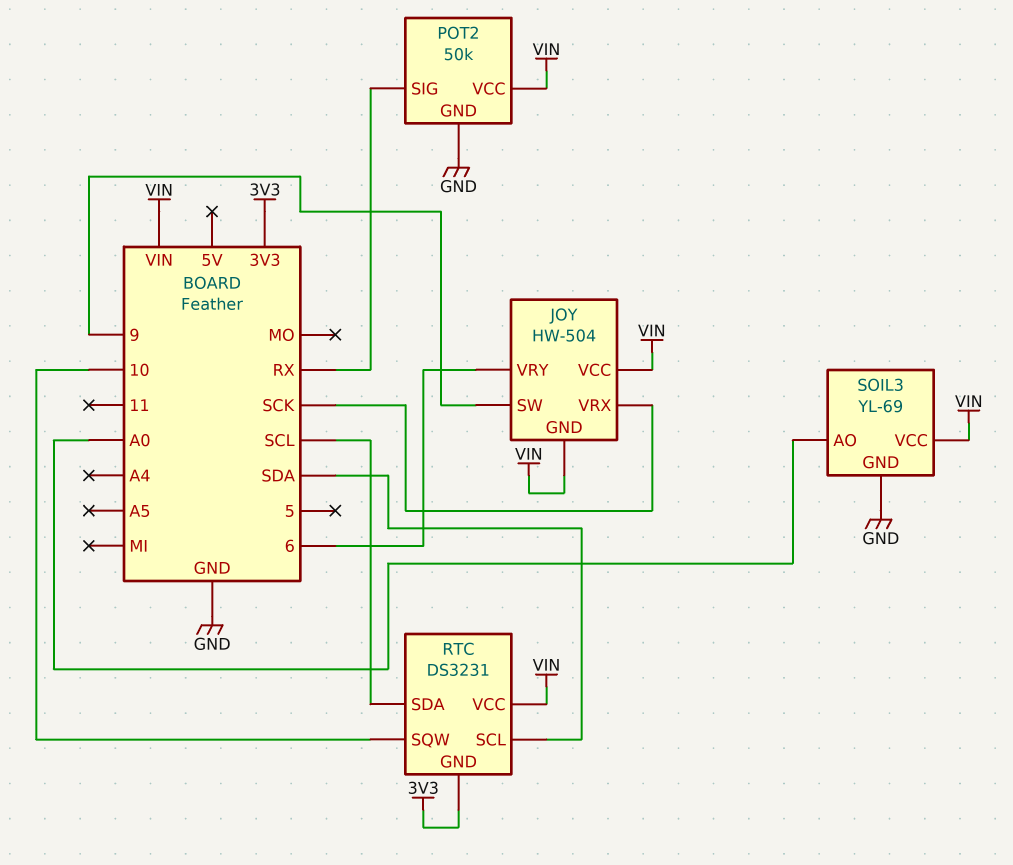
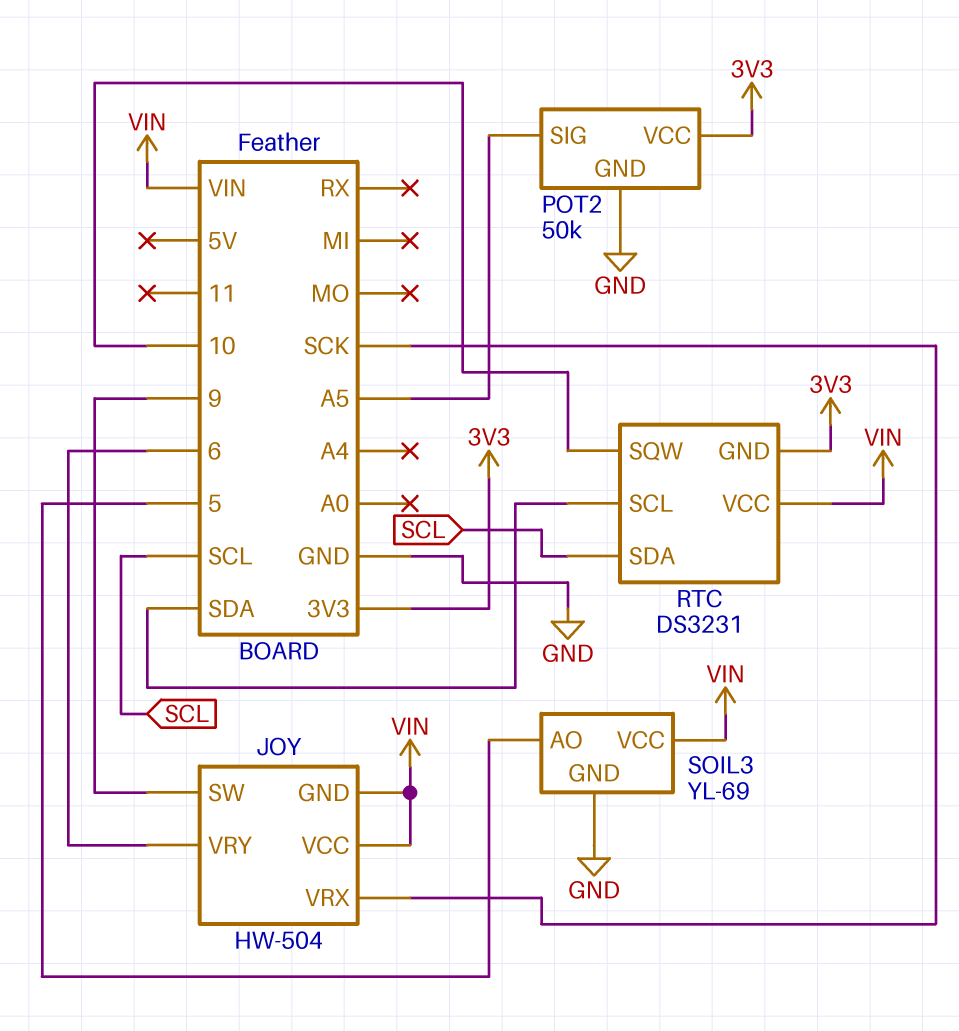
POT2 pin SIG: RX -> A5
POT2 pin VCC: VIN -> 3V3
SOIL3 pin AO: A0 -> 5

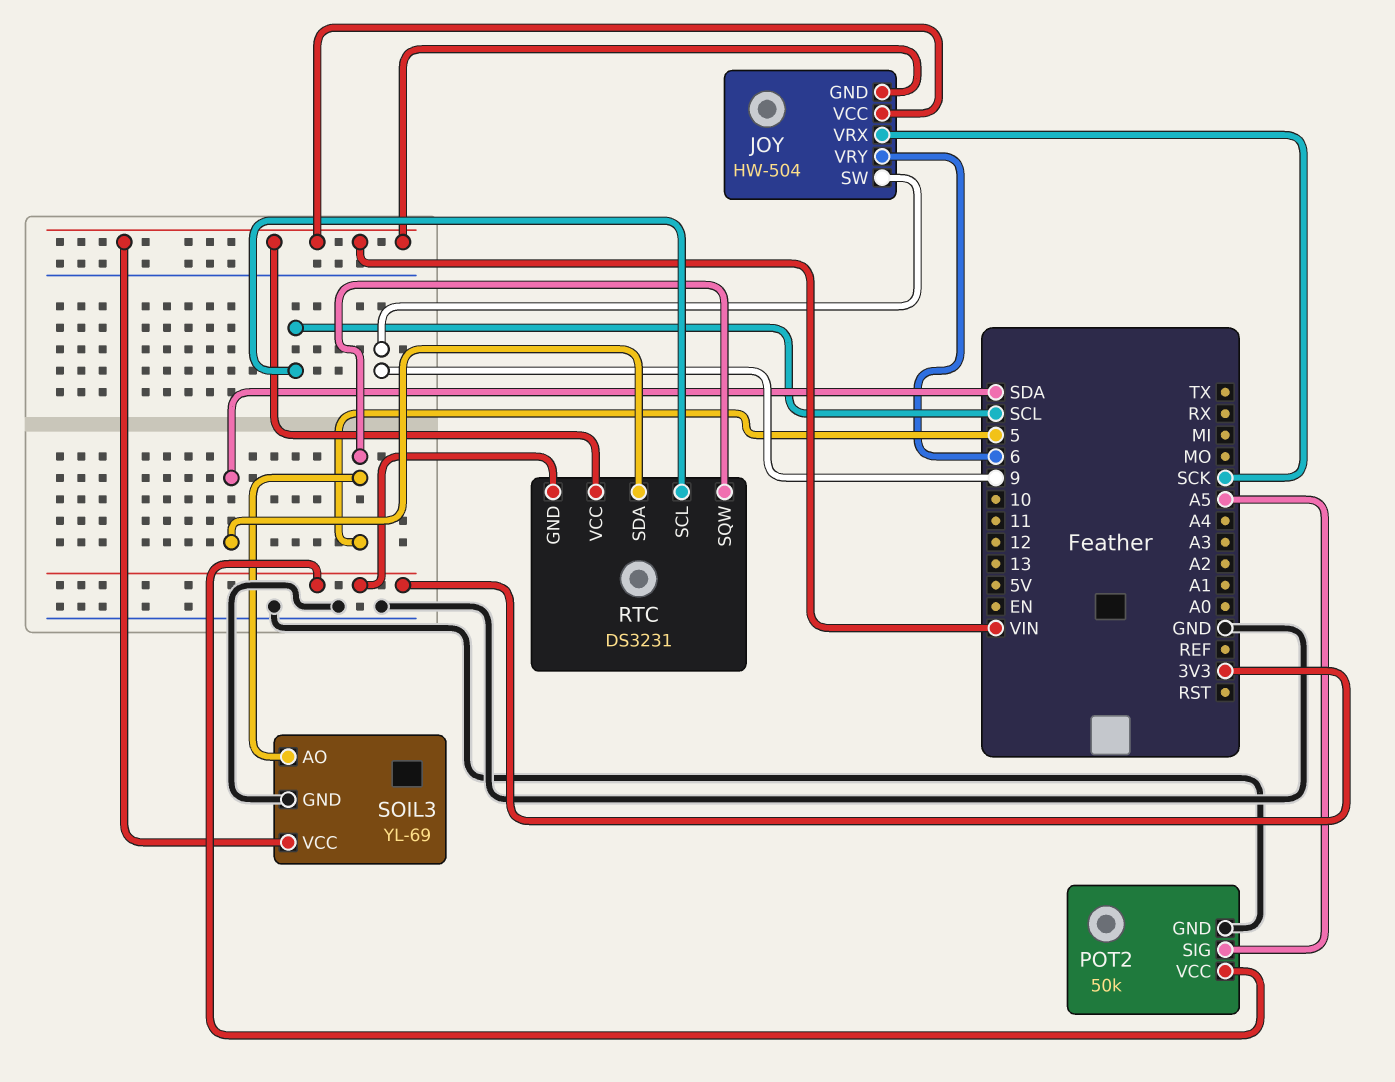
RTC pin SCL: SDA -> SCL
RTC pin SDA: SCL -> SDA
RTC pin SQW: 10 -> 5

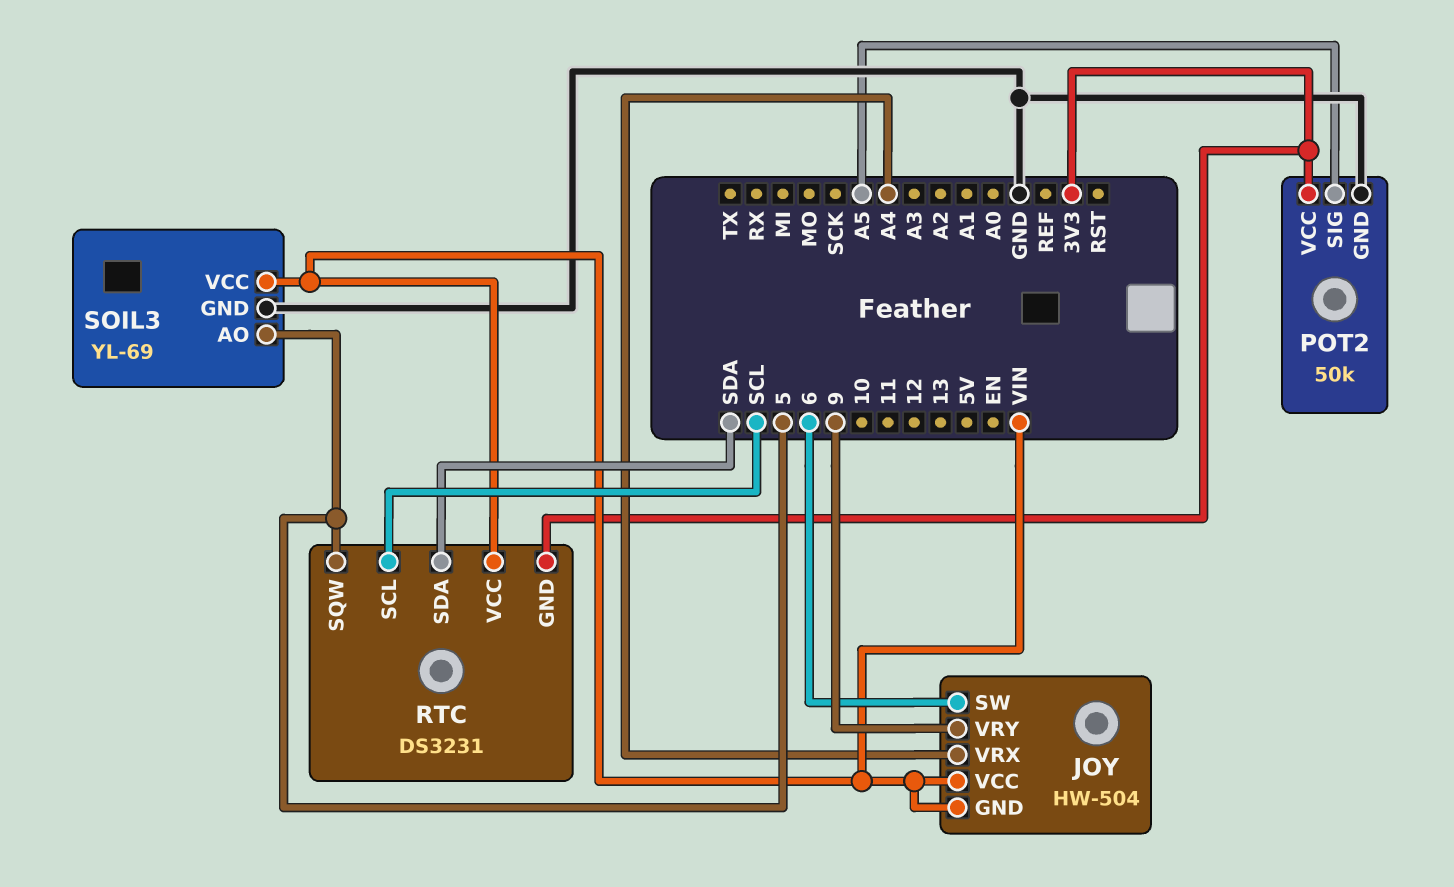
JOY pin SW: 9 -> 6
JOY pin VRX: SCK -> A4
JOY pin VRY: 6 -> 9

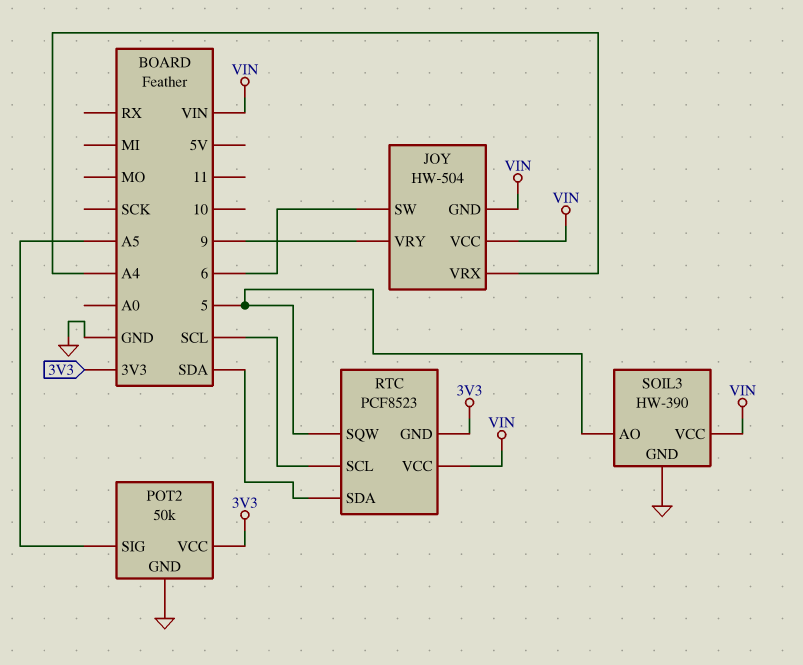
RTC: DS3231 -> PCF8523
SOIL3: YL-69 -> HW-390

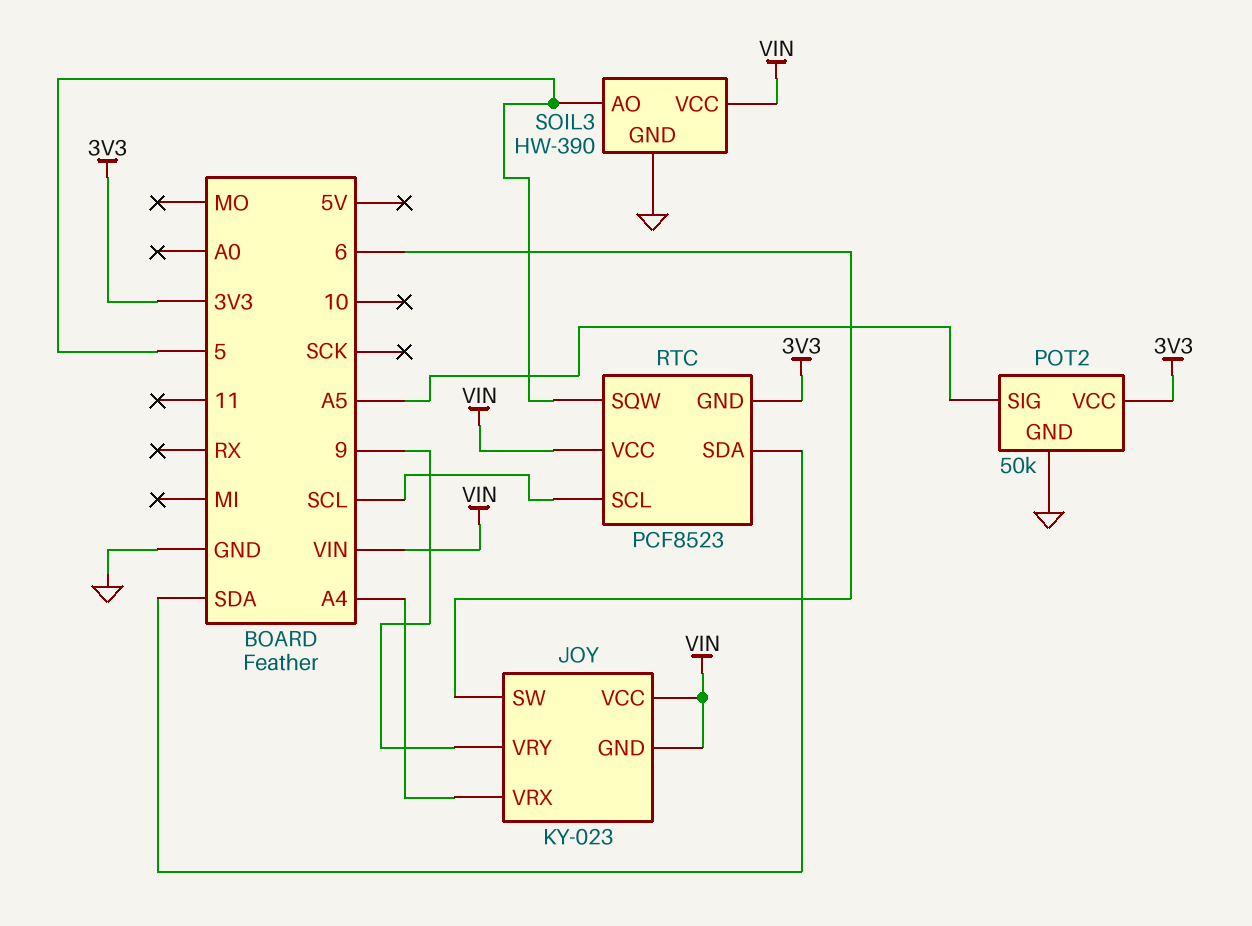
JOY: HW-504 -> KY-023

